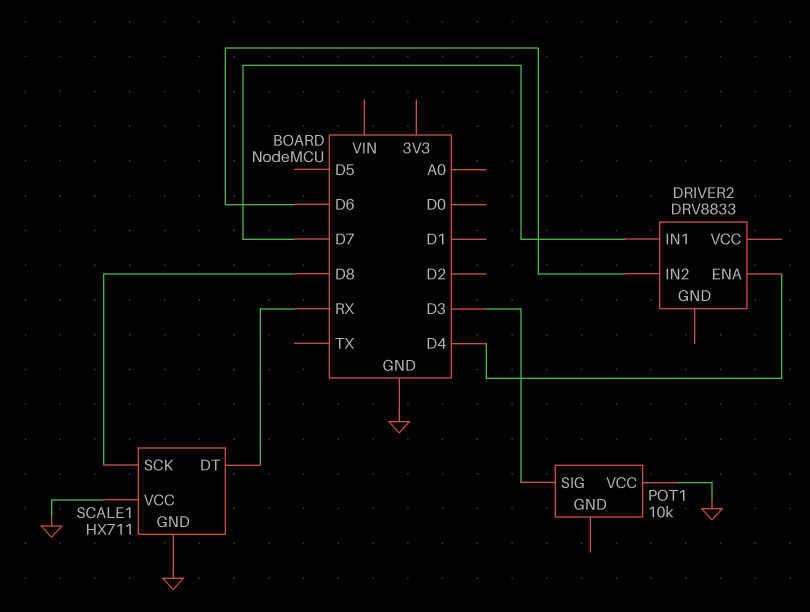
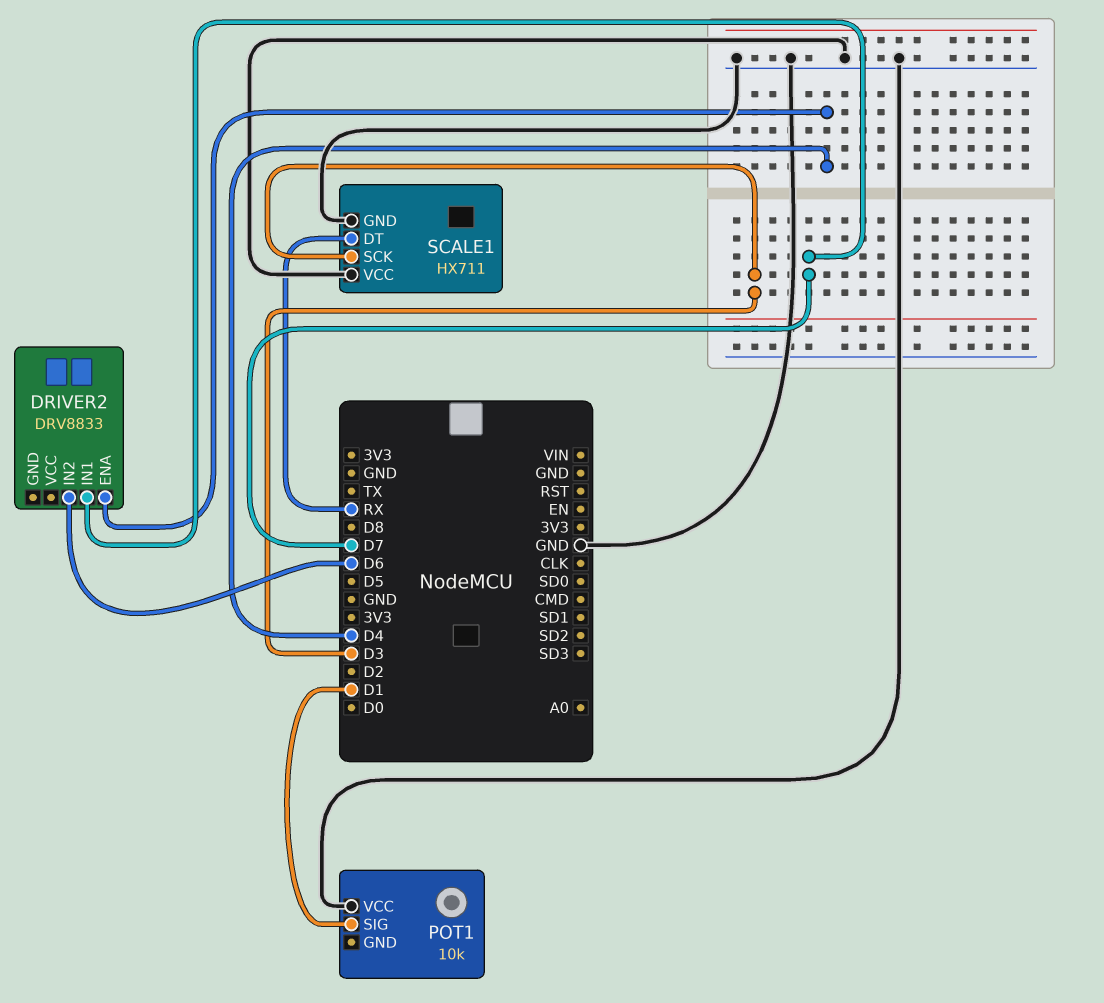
POT1 pin SIG: D3 -> D1
SCALE1 pin SCK: D8 -> D3

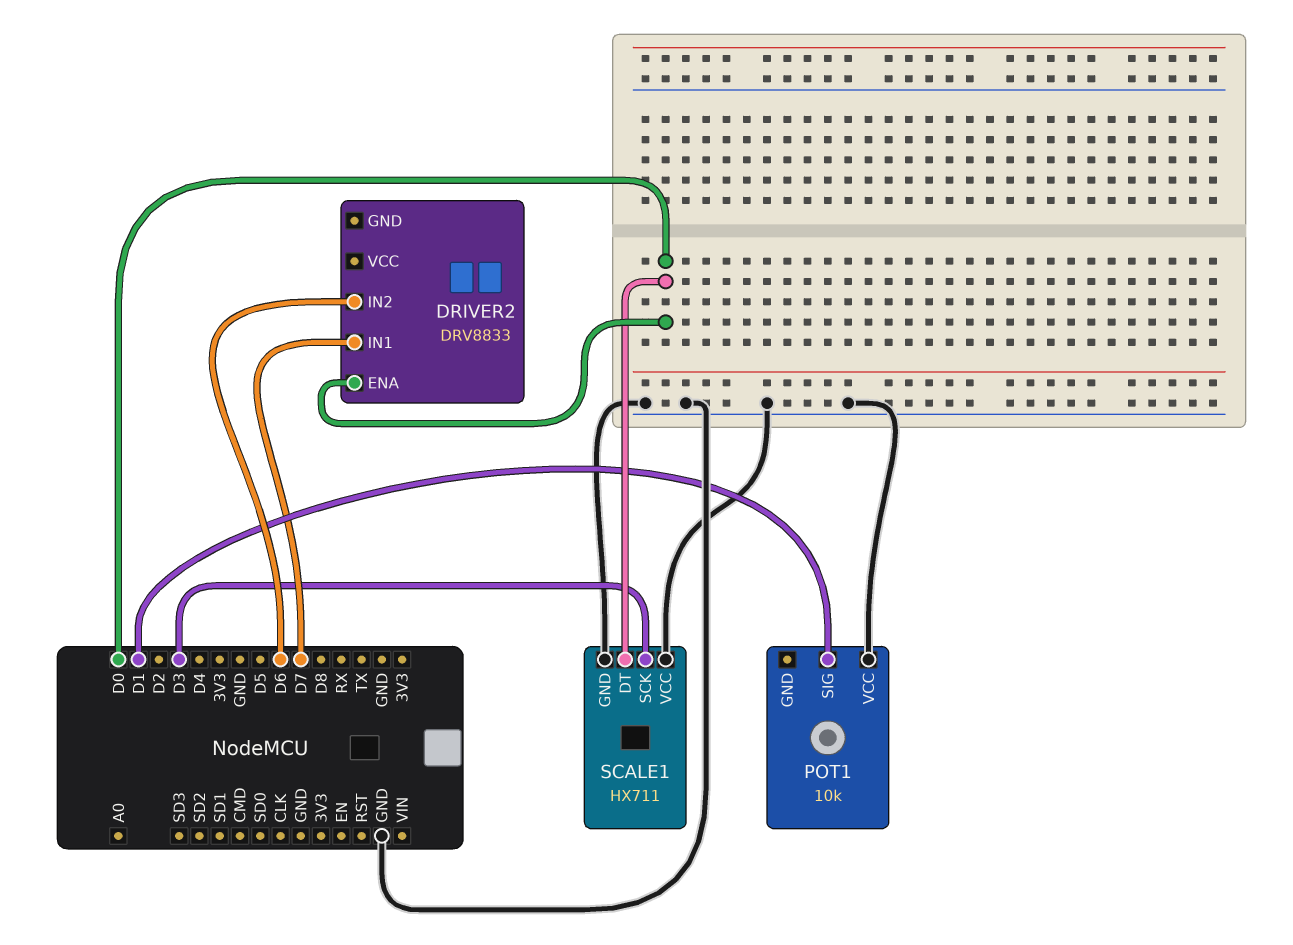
DRIVER2 pin ENA: D4 -> D0
SCALE1 pin DT: RX -> D0

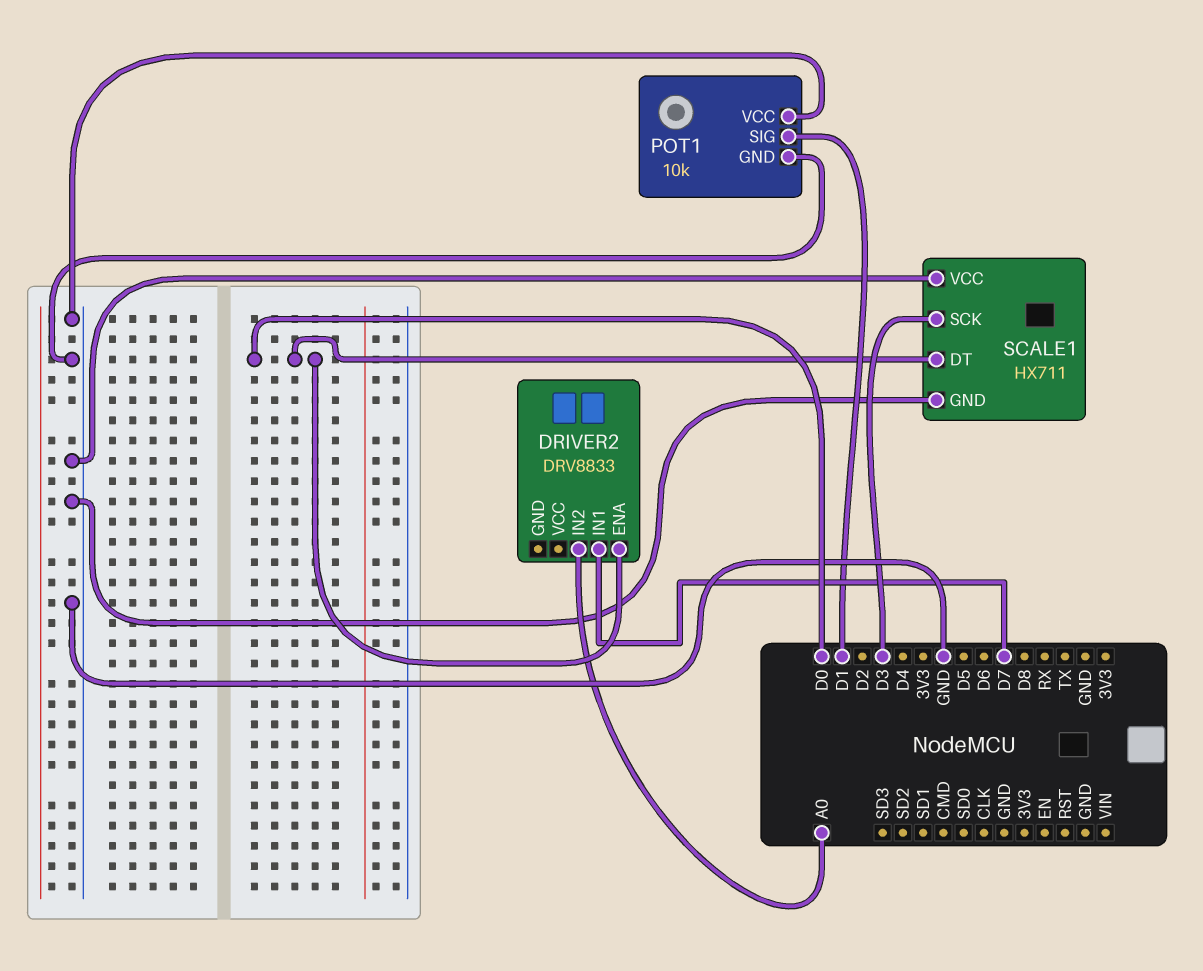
DRIVER2 pin IN2: D6 -> A0
POT1 pin GND: none -> GND

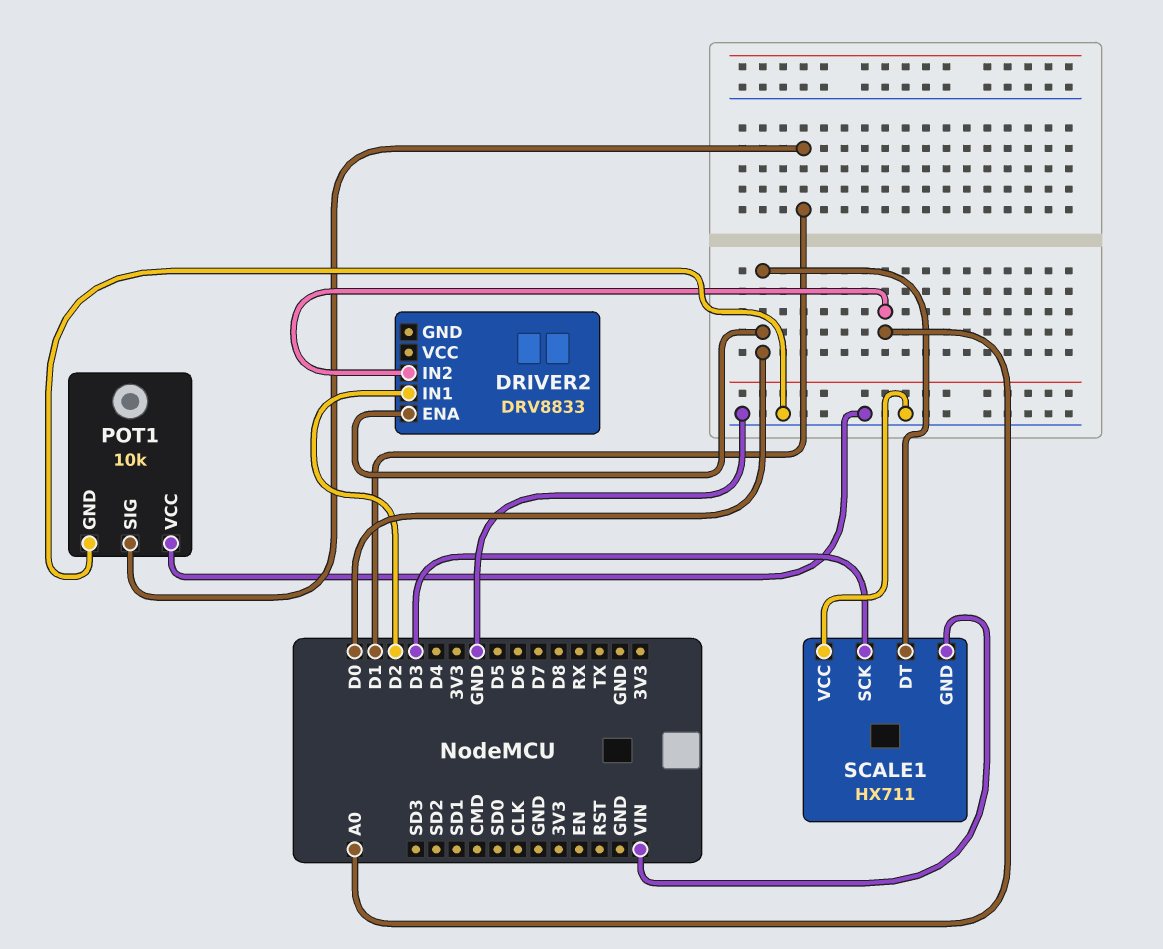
DRIVER2 pin IN1: D7 -> D2
SCALE1 pin GND: GND -> VIN

